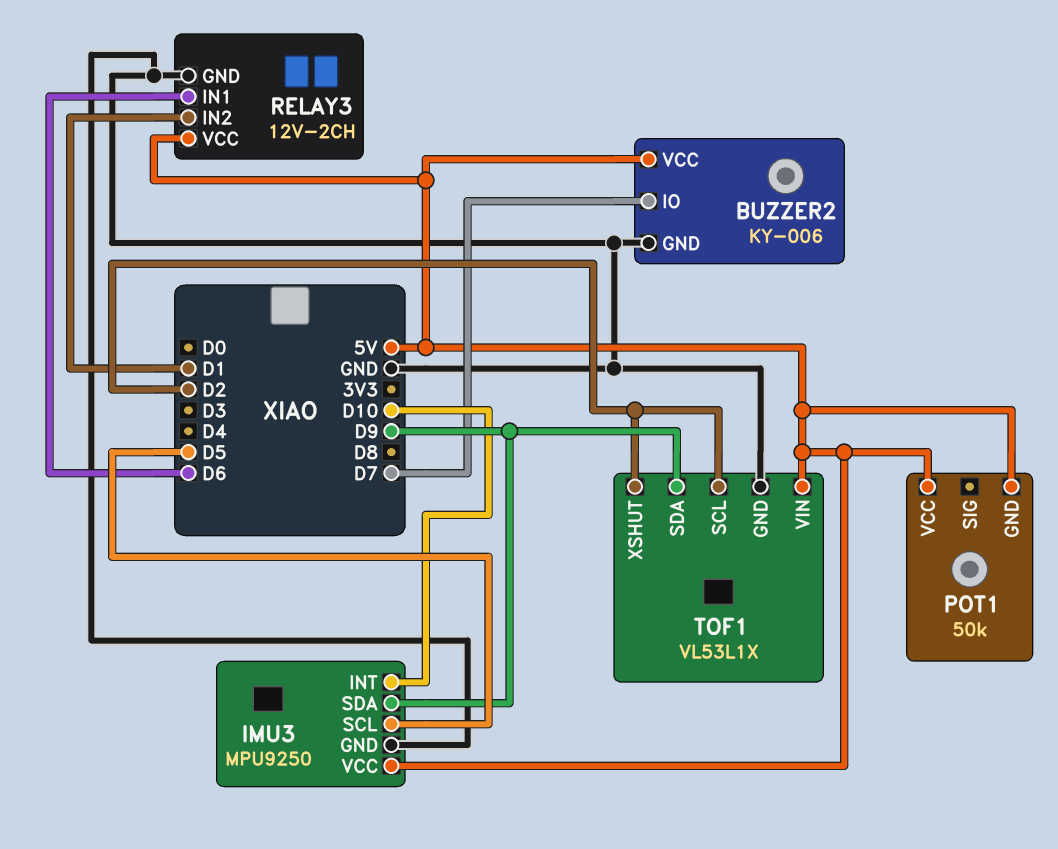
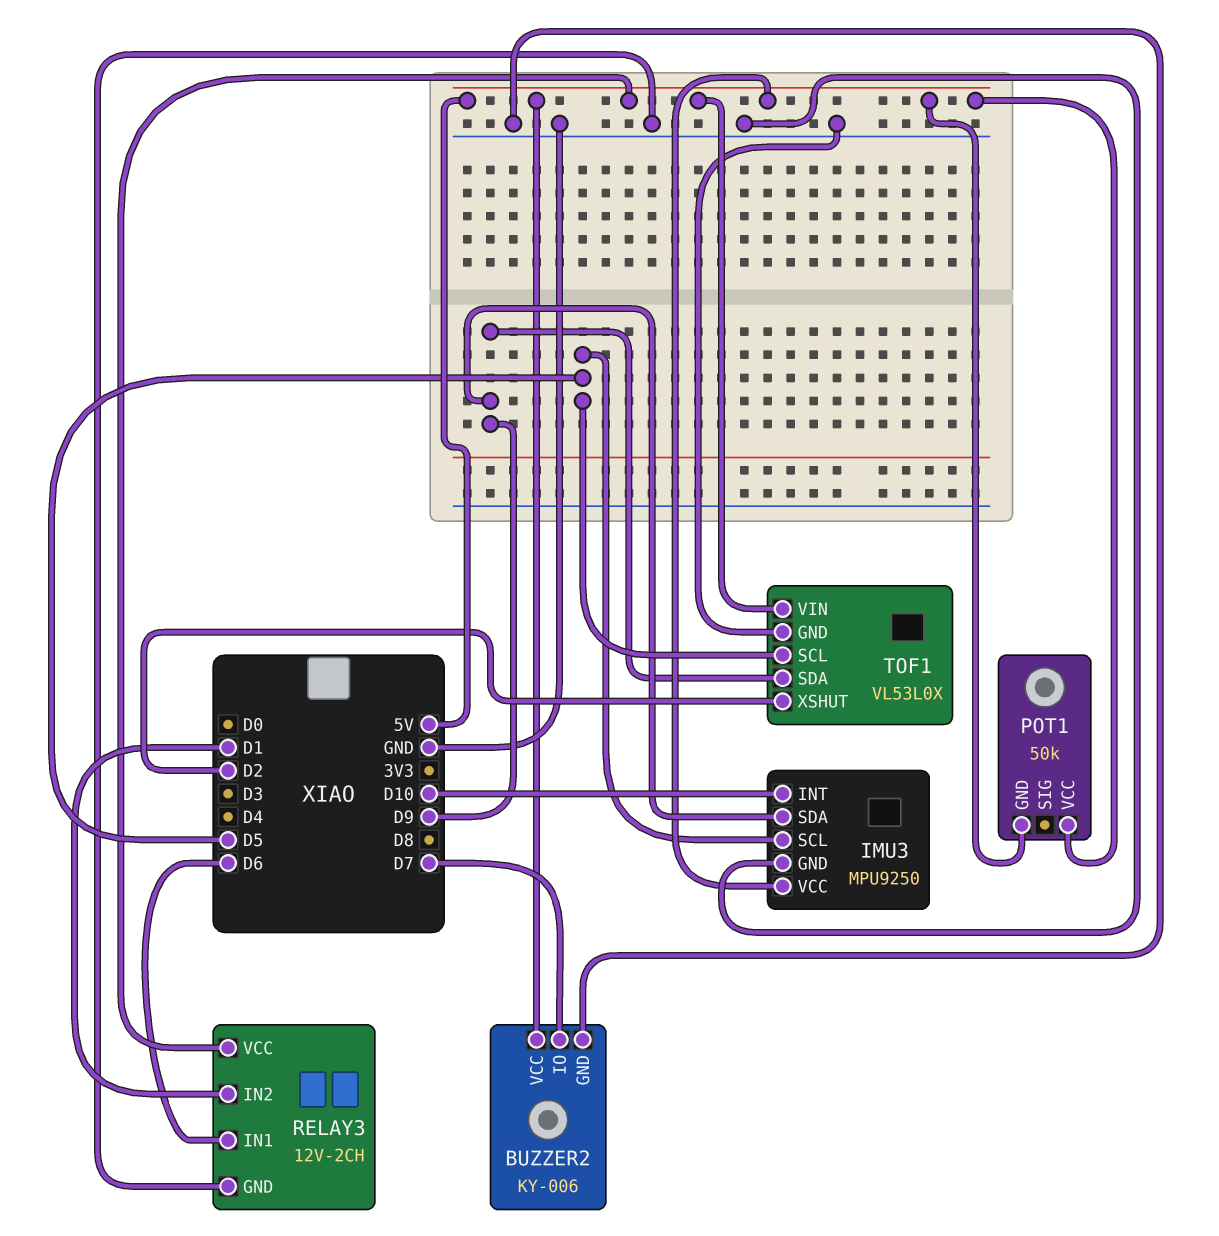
TOF1: VL53L1X -> VL53L0X
TOF1 pin SCL: D2 -> D5

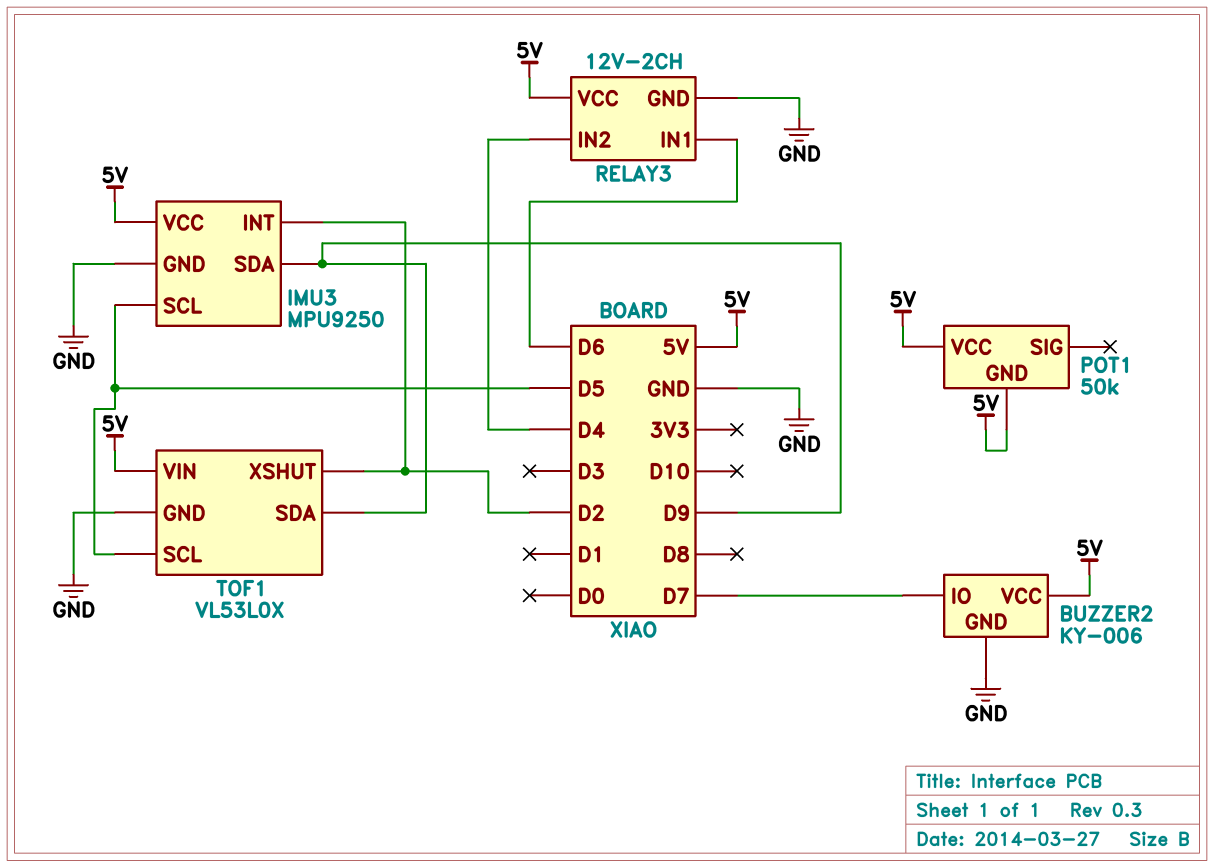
IMU3 pin INT: D10 -> D2
RELAY3 pin IN2: D1 -> D4

